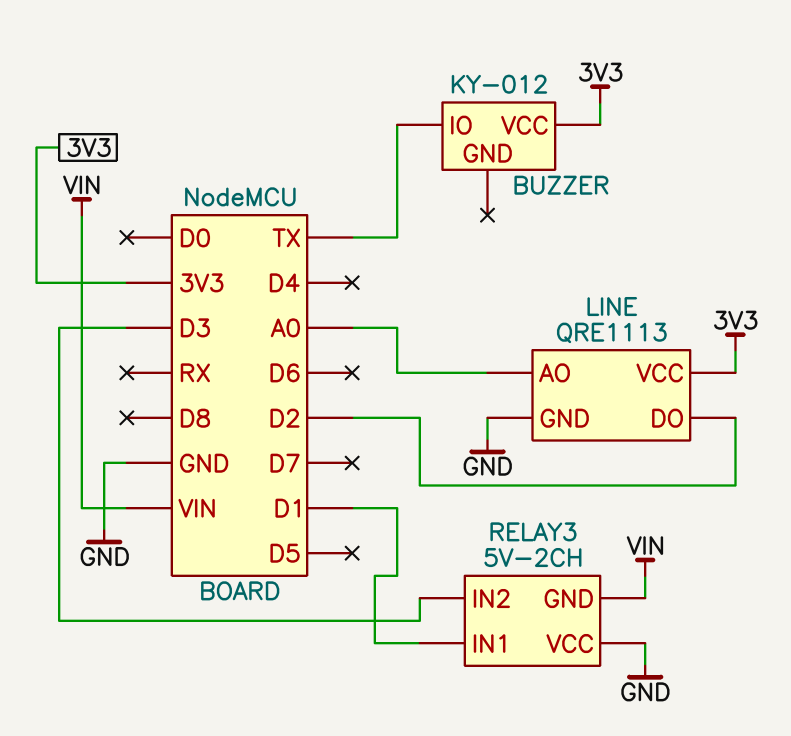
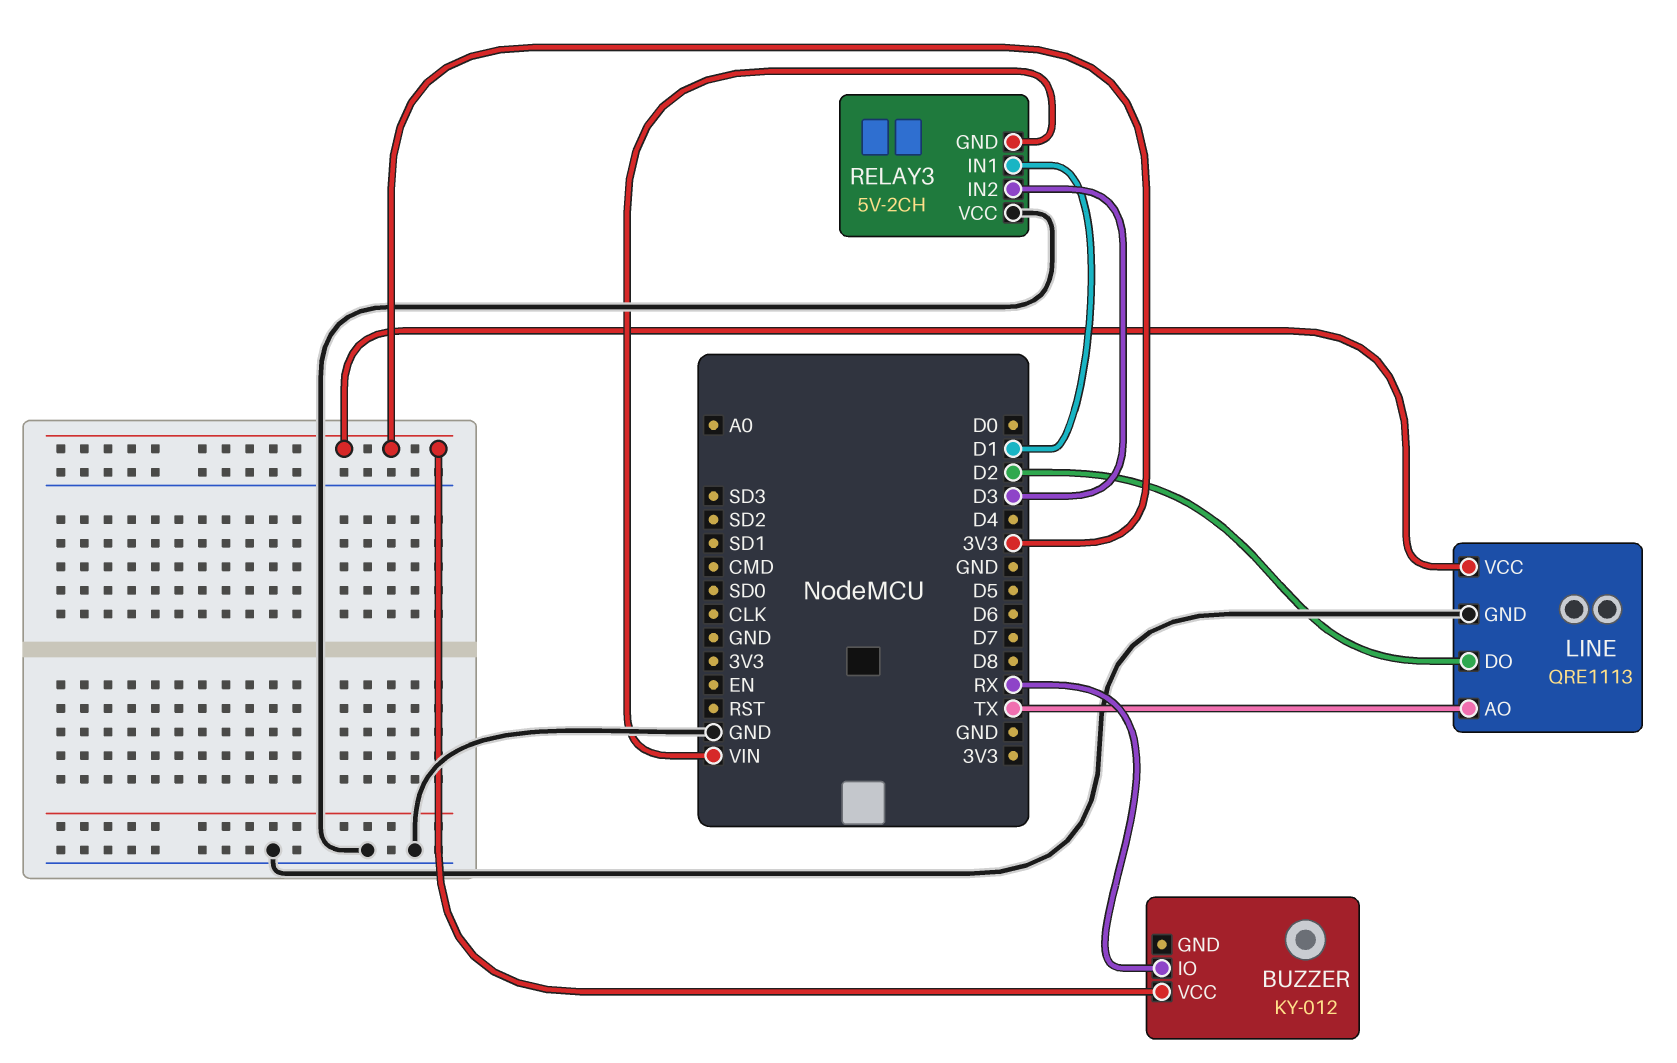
BUZZER pin IO: TX -> RX
LINE pin AO: A0 -> TX

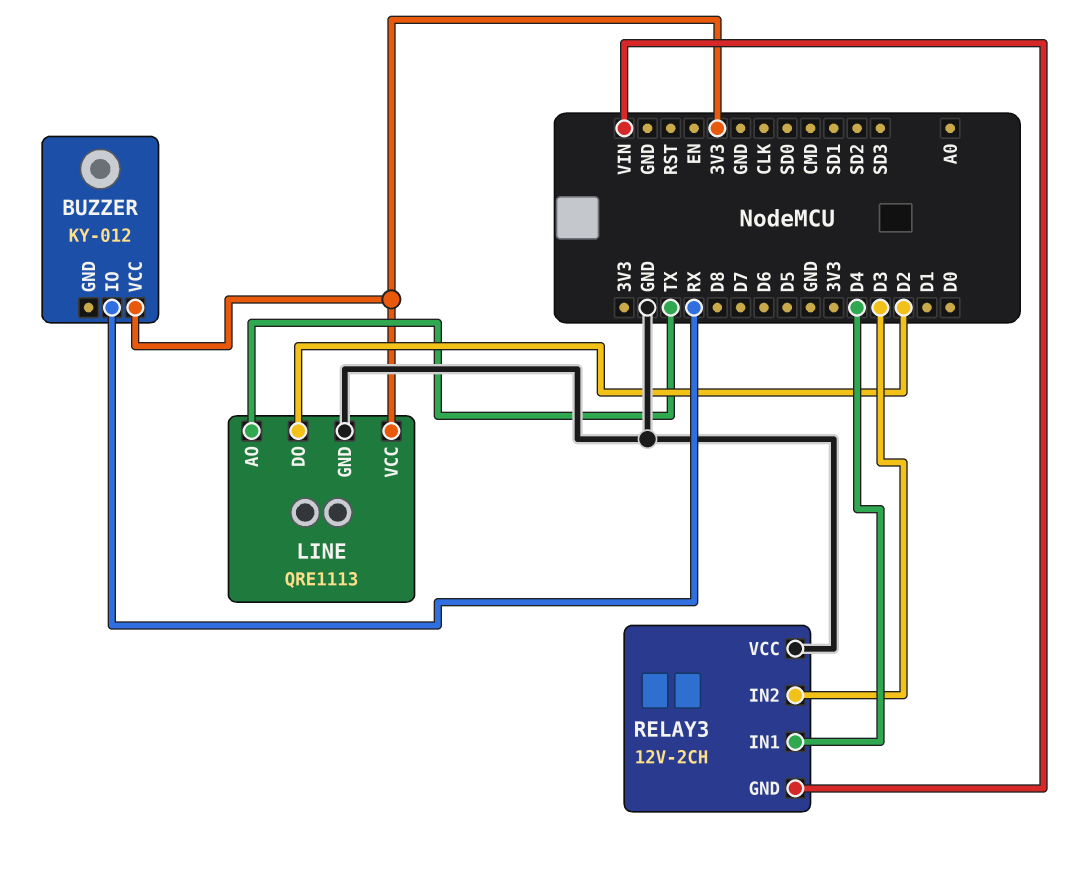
RELAY3: 5V-2CH -> 12V-2CH
RELAY3 pin IN1: D1 -> D4

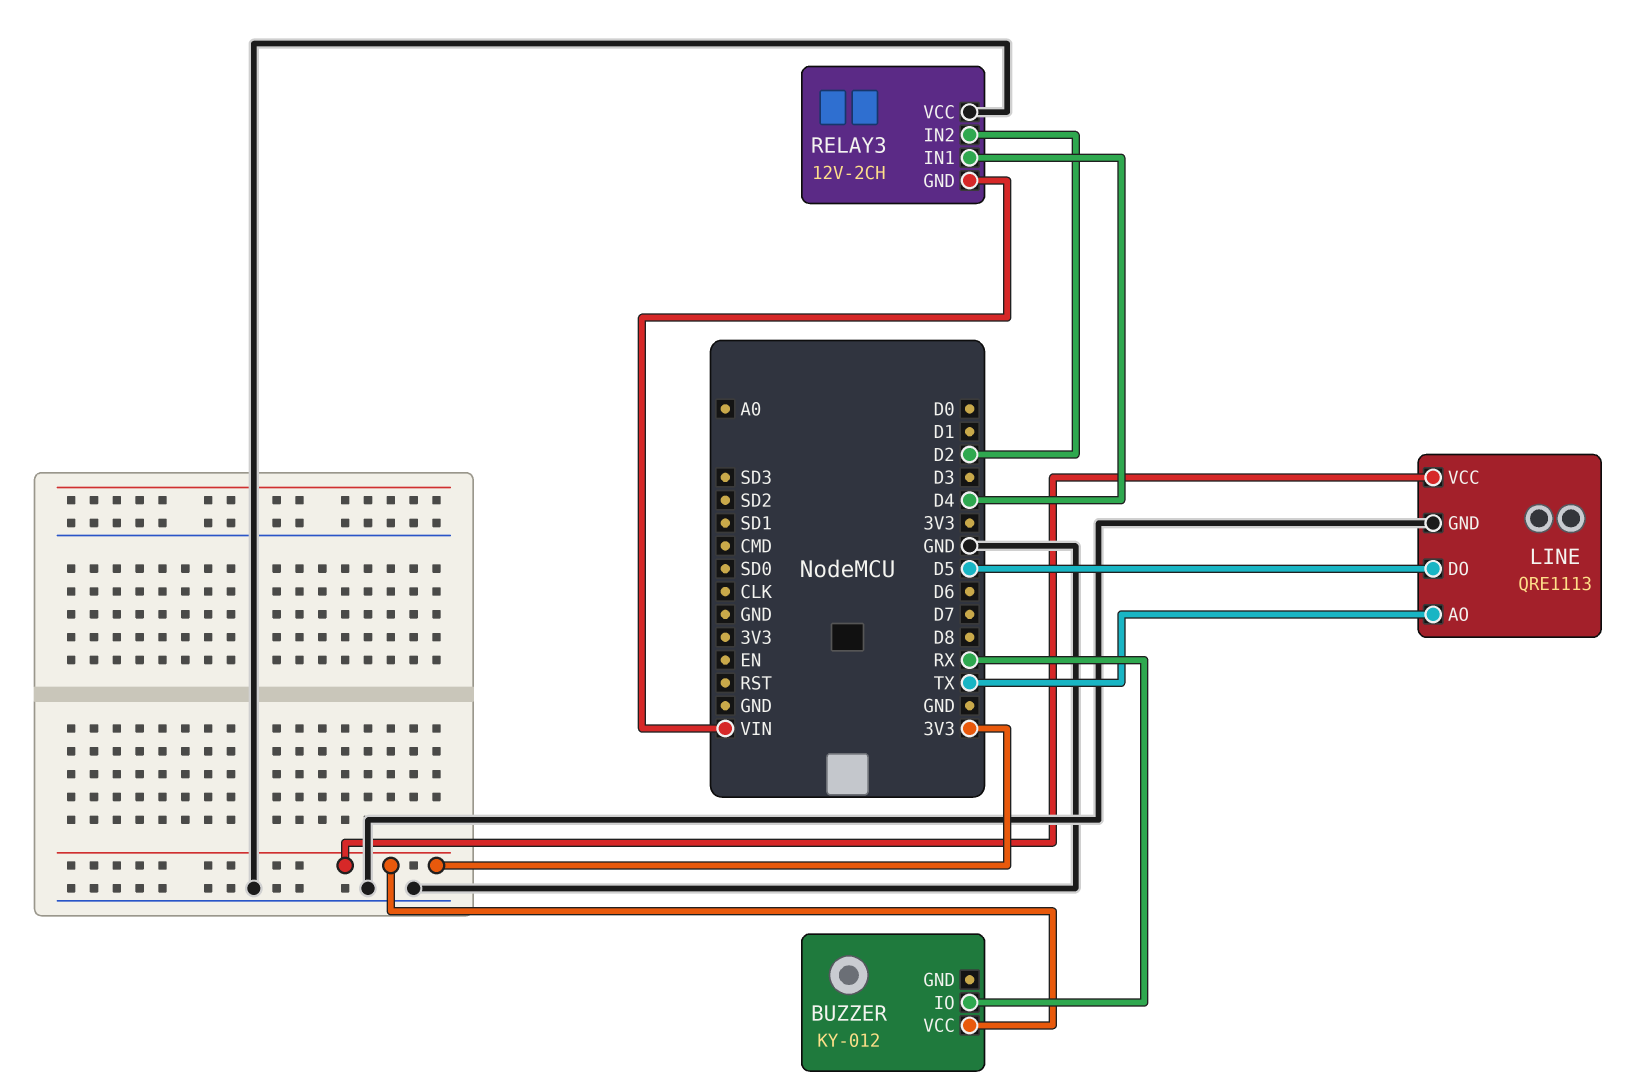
LINE pin DO: D2 -> D5
RELAY3 pin IN2: D3 -> D2

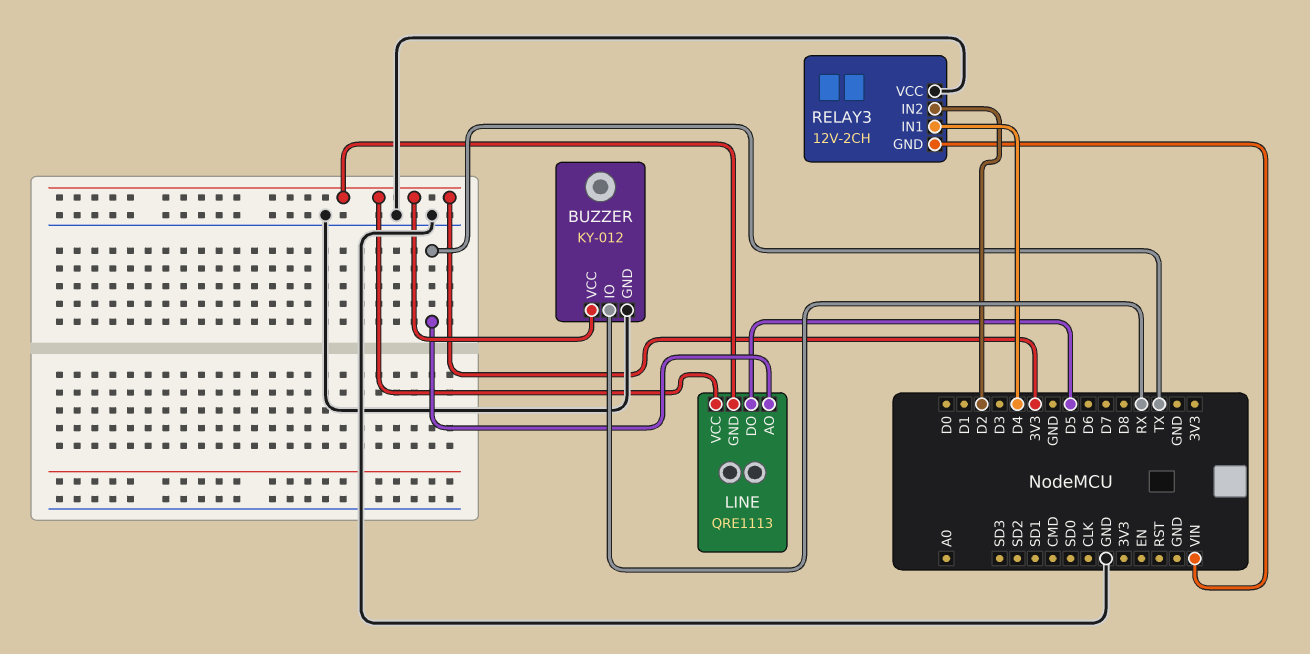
BUZZER pin GND: none -> GND
LINE pin GND: GND -> 3V3

